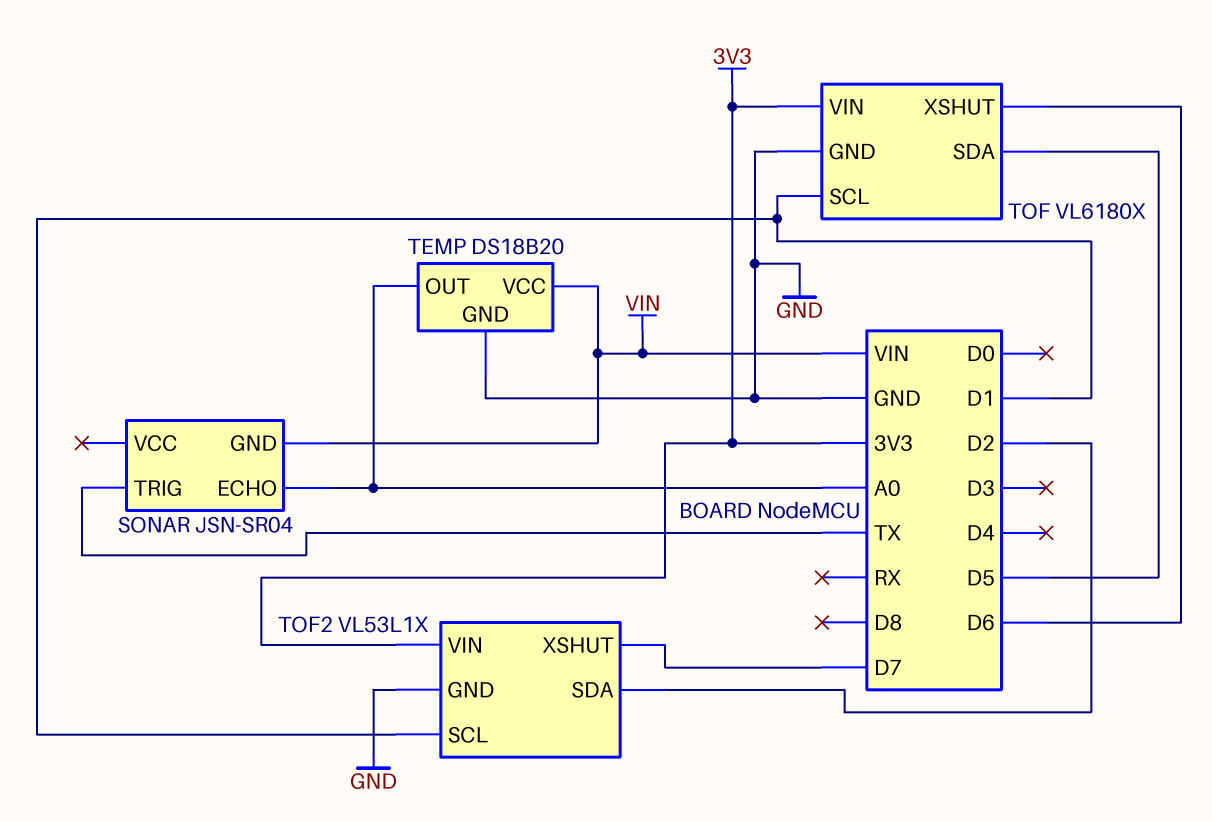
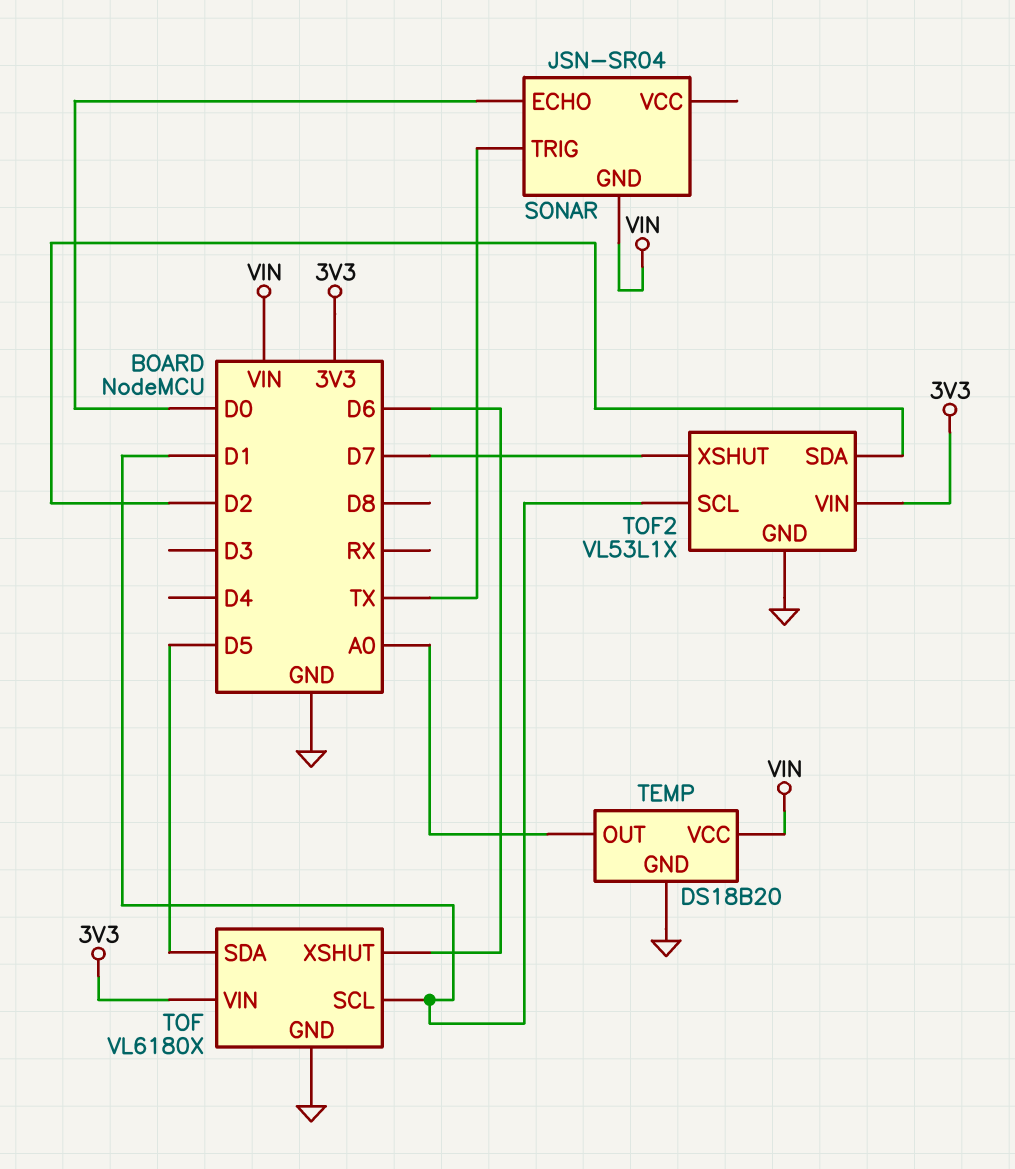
SONAR pin ECHO: A0 -> D0

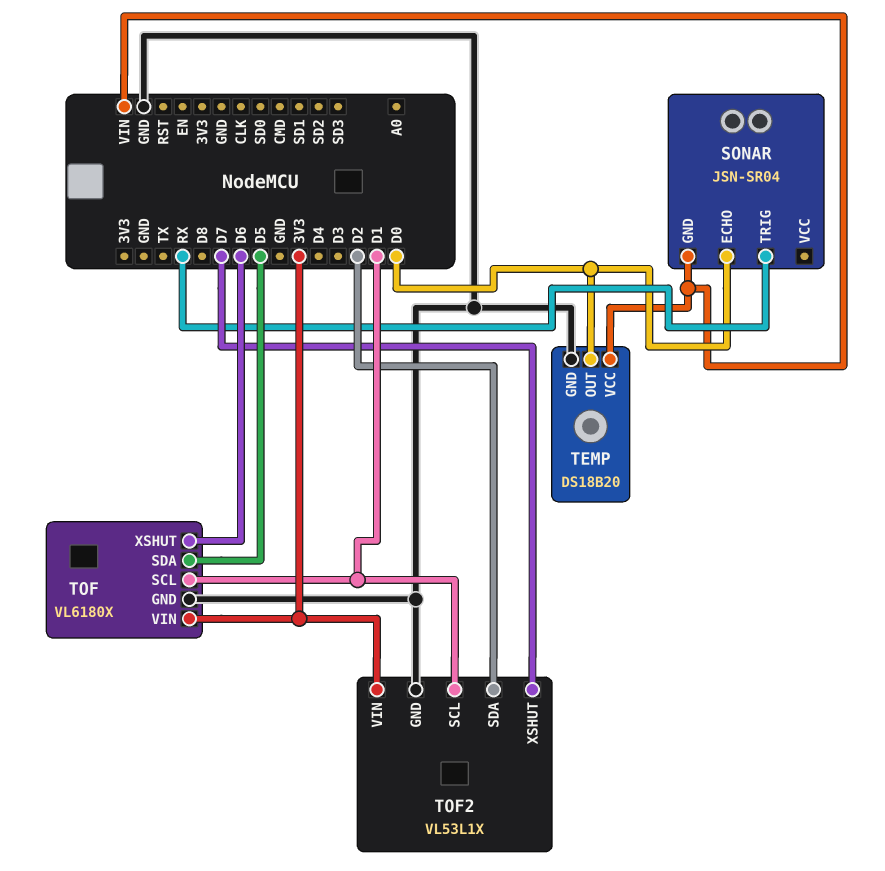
SONAR pin TRIG: TX -> RX
TEMP pin OUT: A0 -> D0

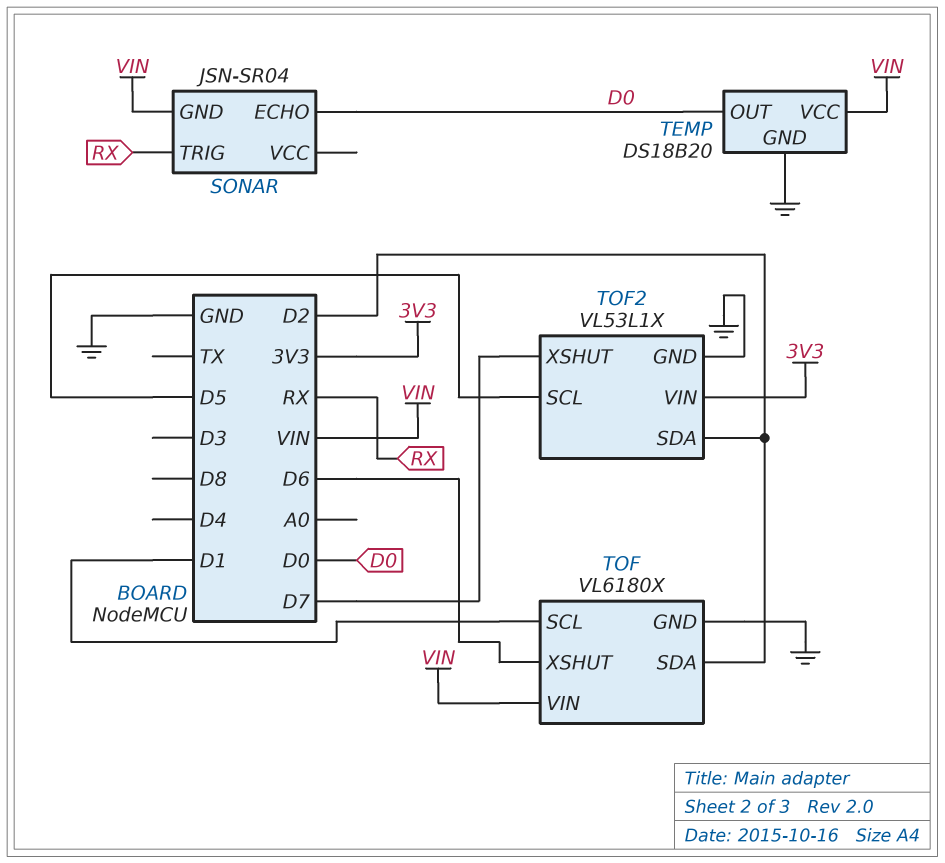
TOF pin SDA: D5 -> D2
TOF pin VIN: 3V3 -> VIN
TOF2 pin SCL: D1 -> D5

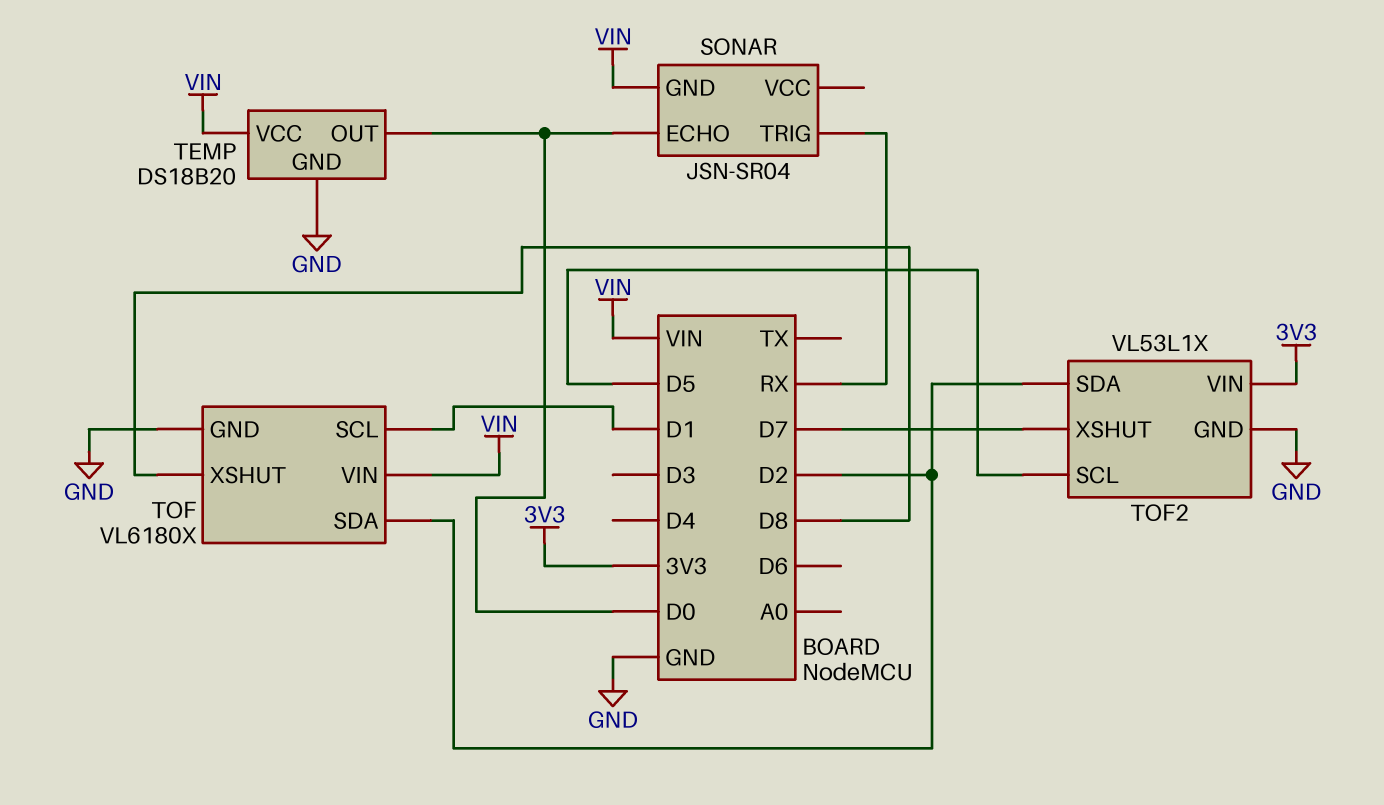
TOF pin XSHUT: D6 -> D8

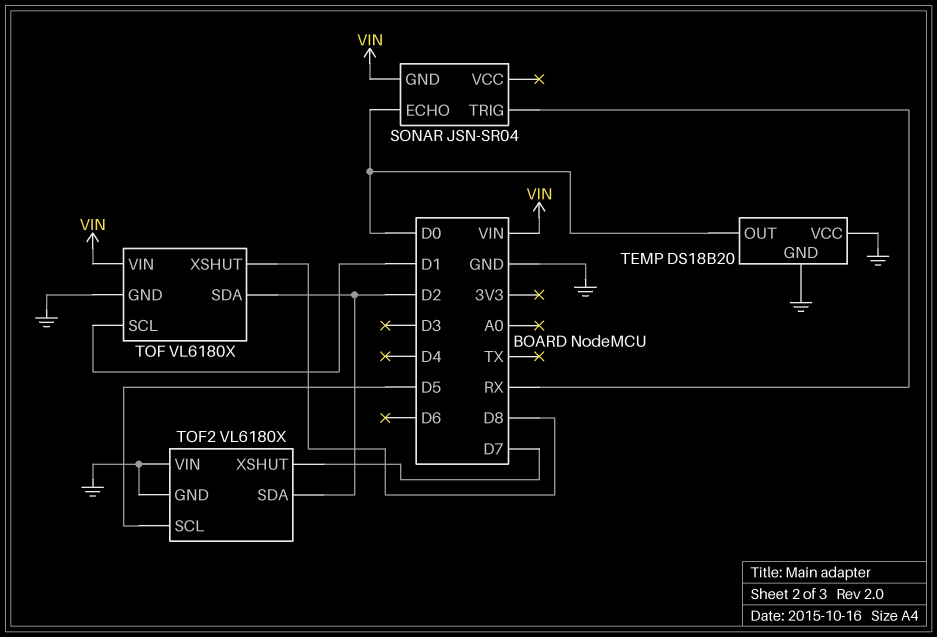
TEMP pin VCC: VIN -> GND
TOF2: VL53L1X -> VL6180X
TOF2 pin VIN: 3V3 -> GND

